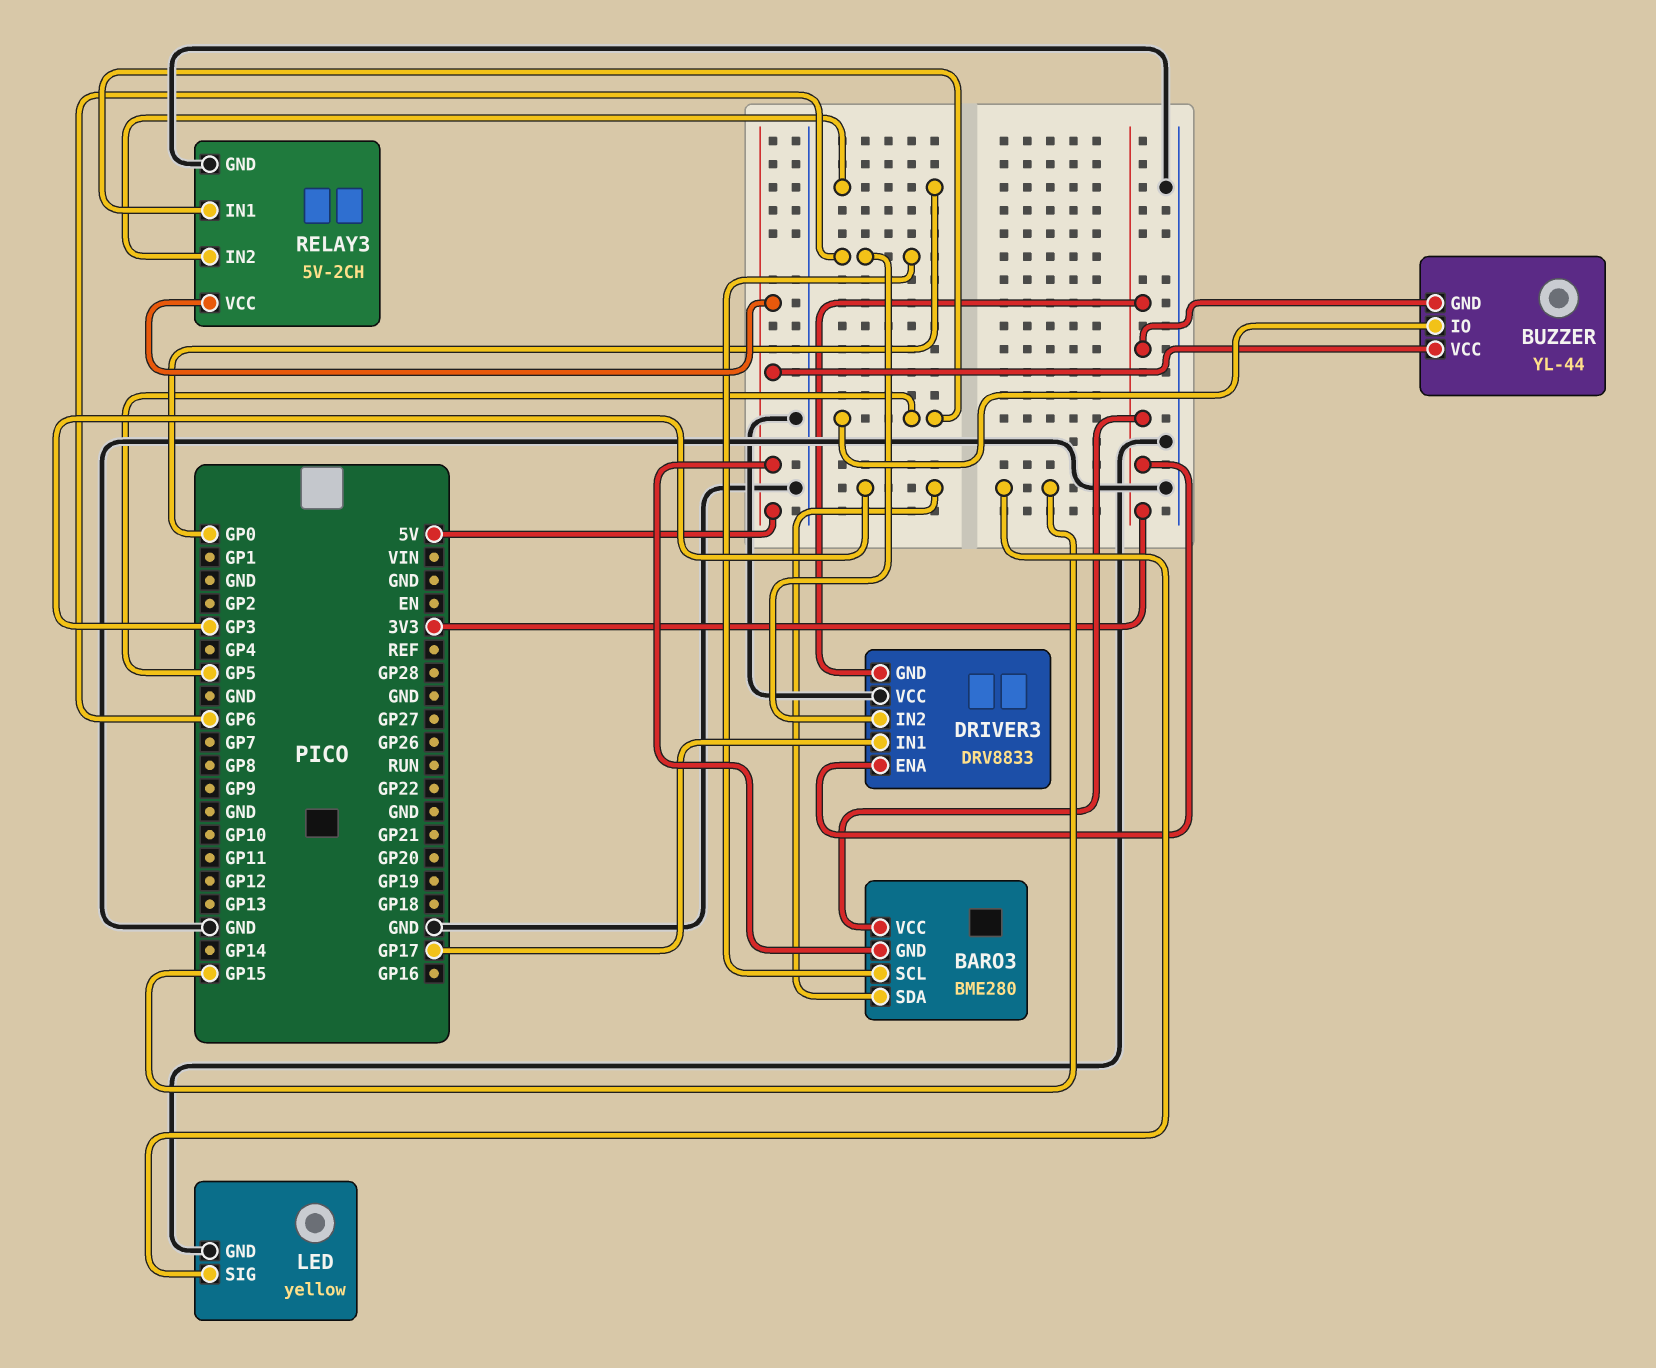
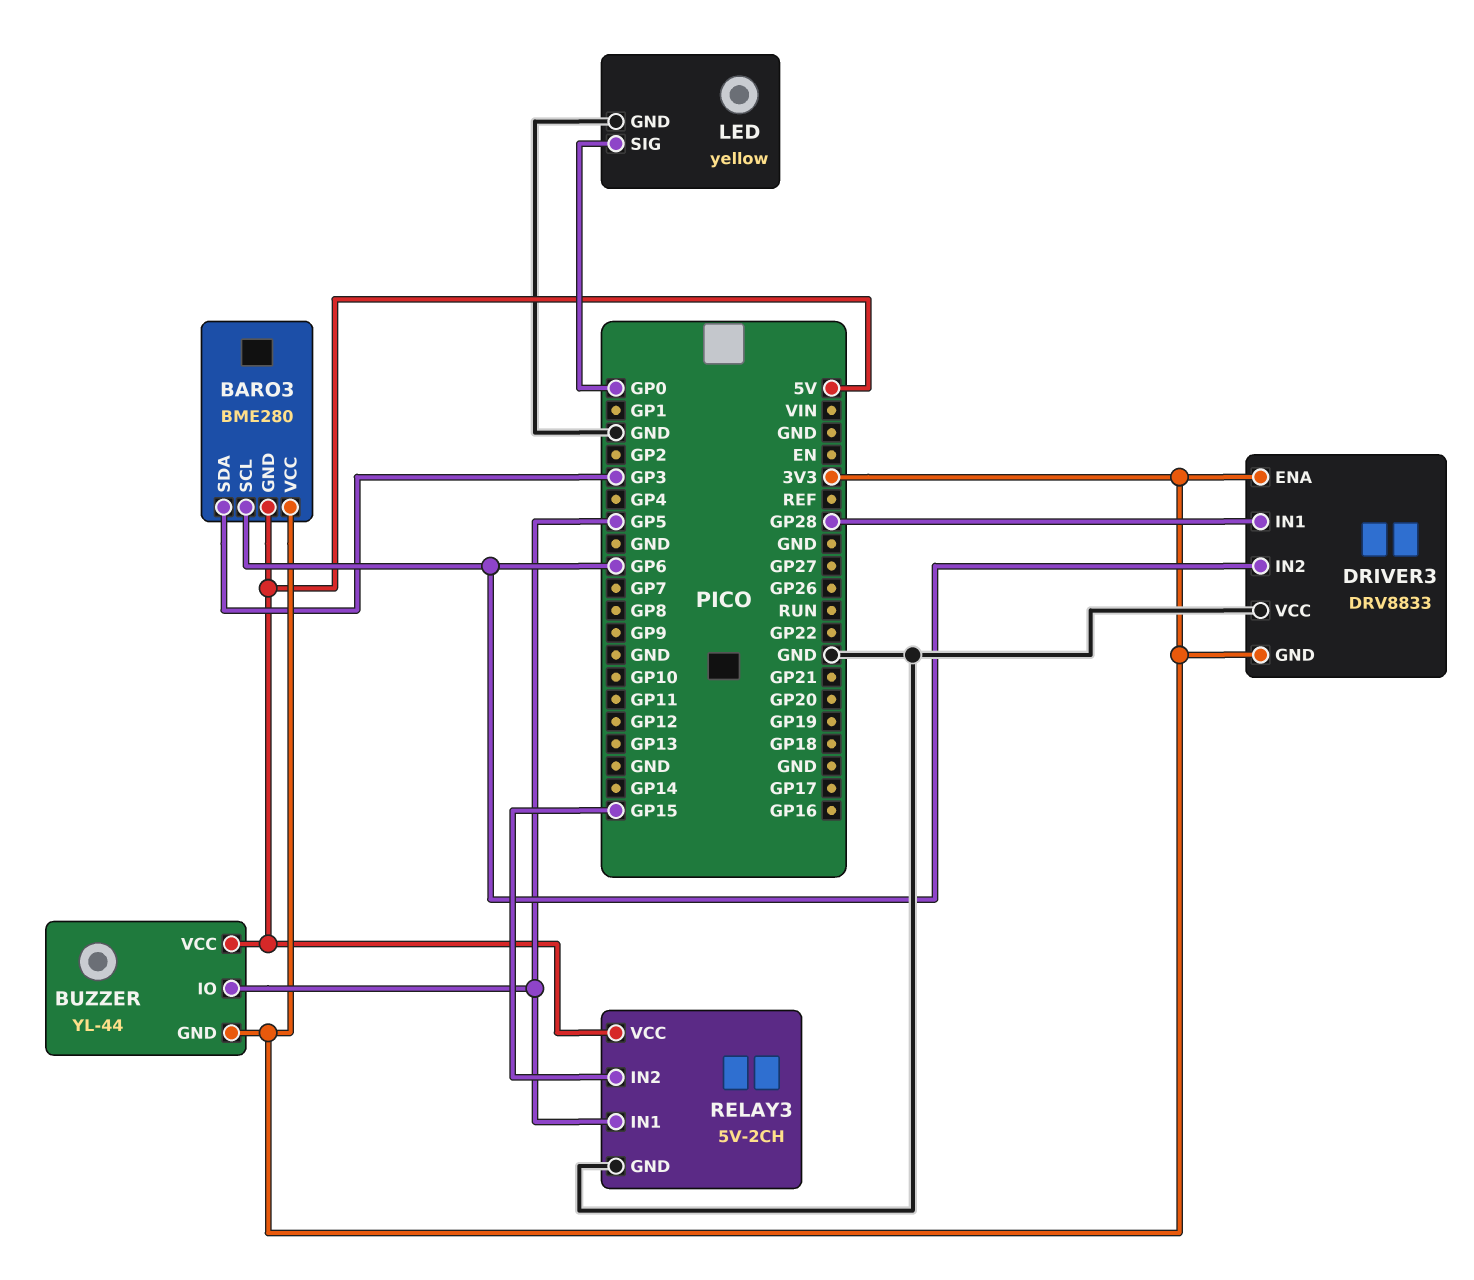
DRIVER3 pin IN1: GP17 -> GP28
LED pin SIG: GP15 -> GP0
RELAY3 pin IN2: GP0 -> GP15

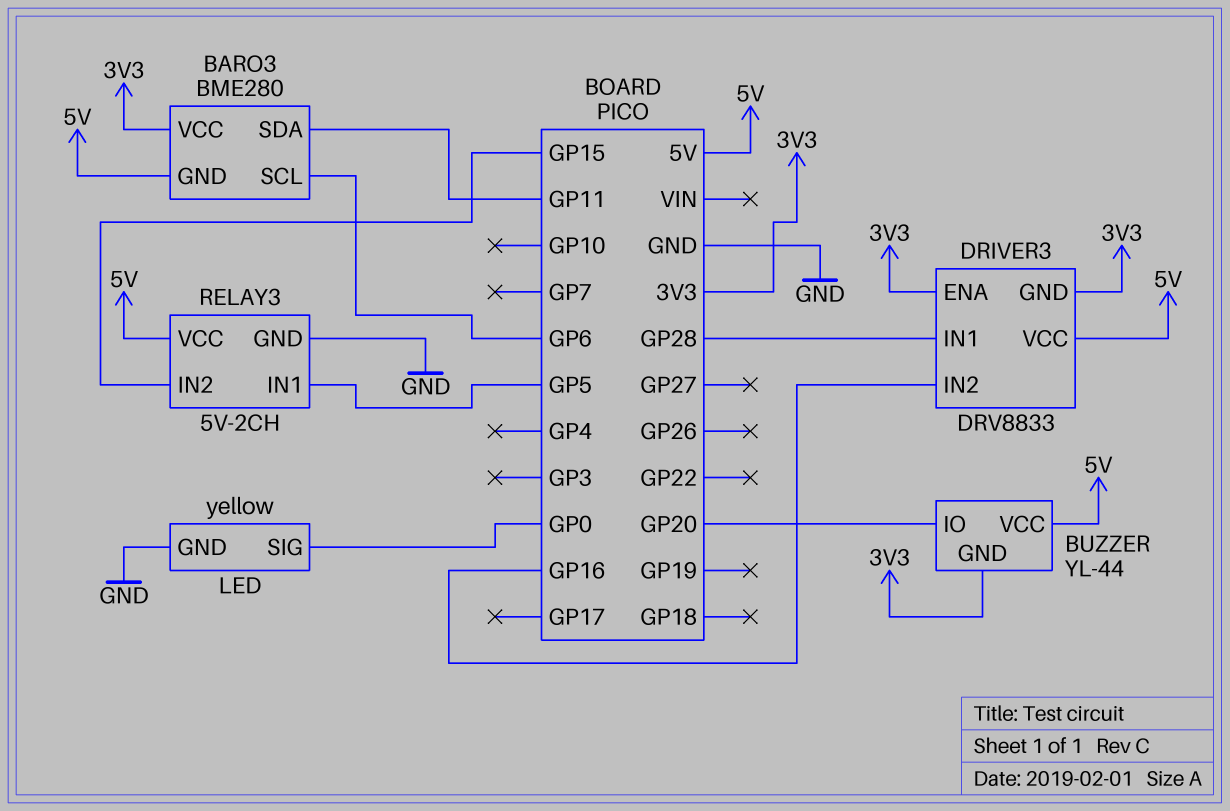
BARO3 pin SDA: GP3 -> GP11
BUZZER pin IO: GP5 -> GP20
DRIVER3 pin IN2: GP6 -> GP16
DRIVER3 pin VCC: GND -> 5V

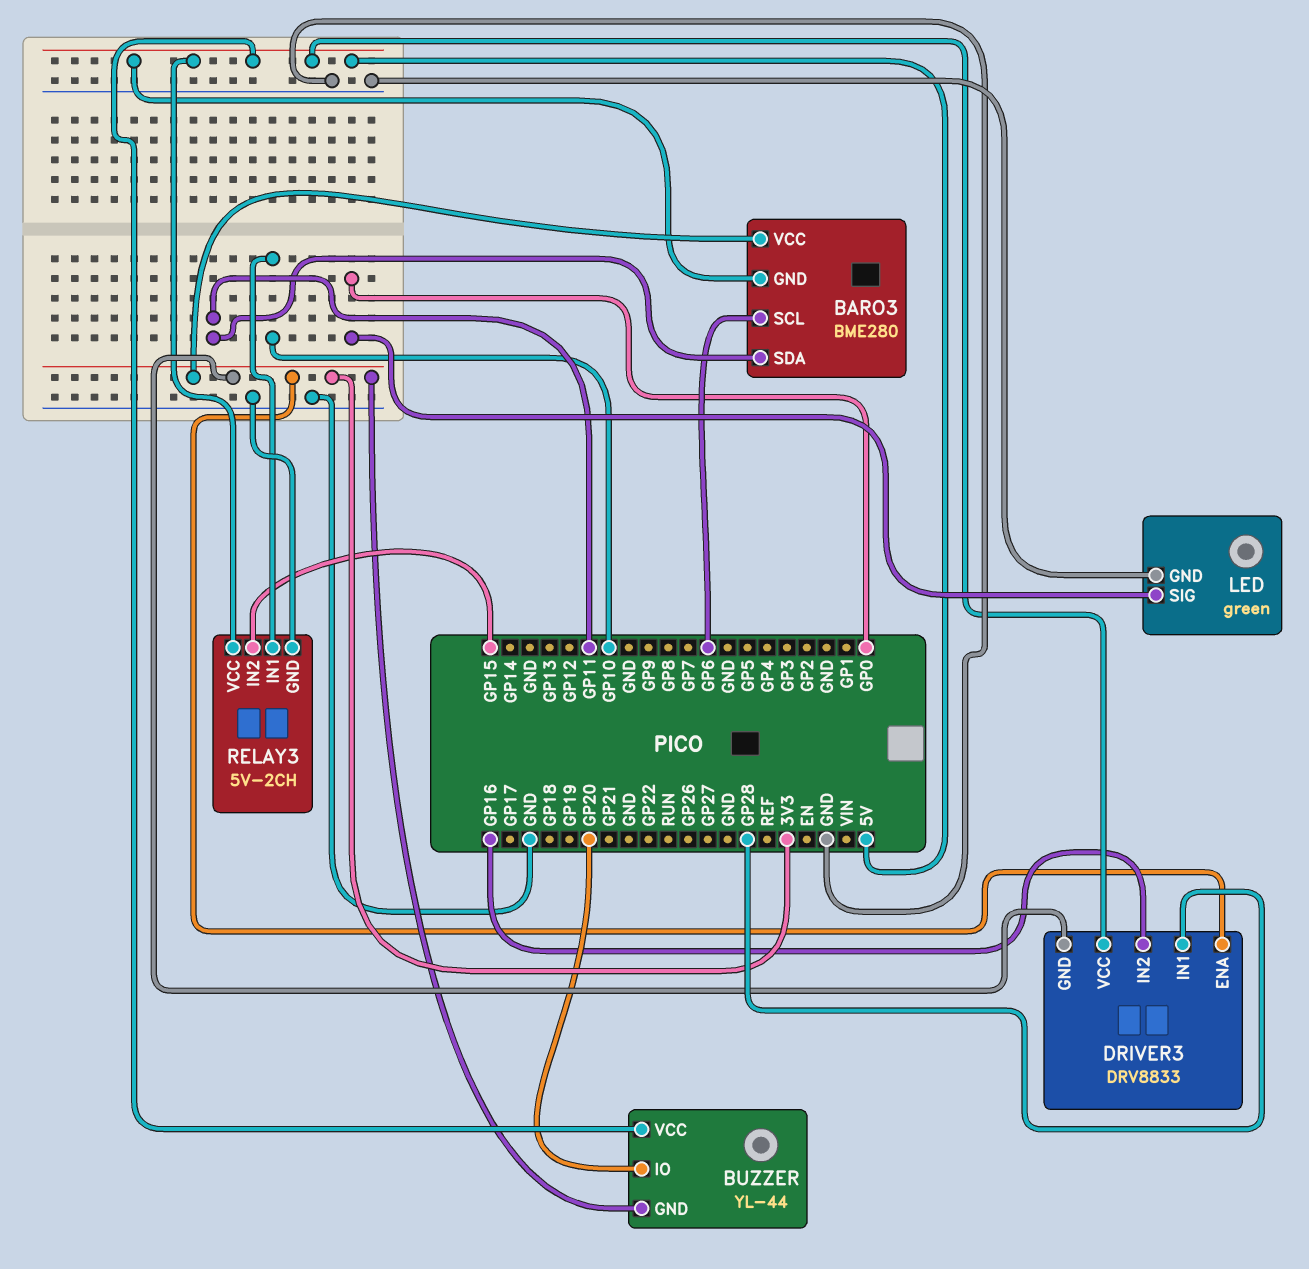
LED: yellow -> green
RELAY3 pin IN1: GP5 -> GP10

